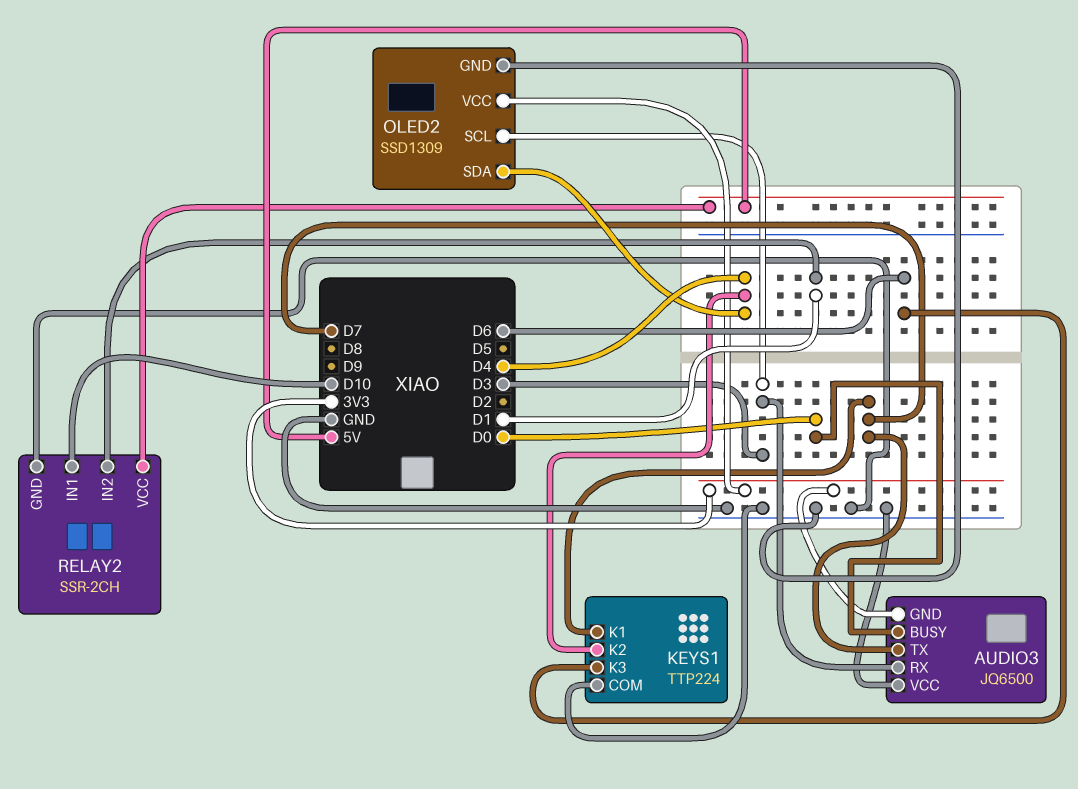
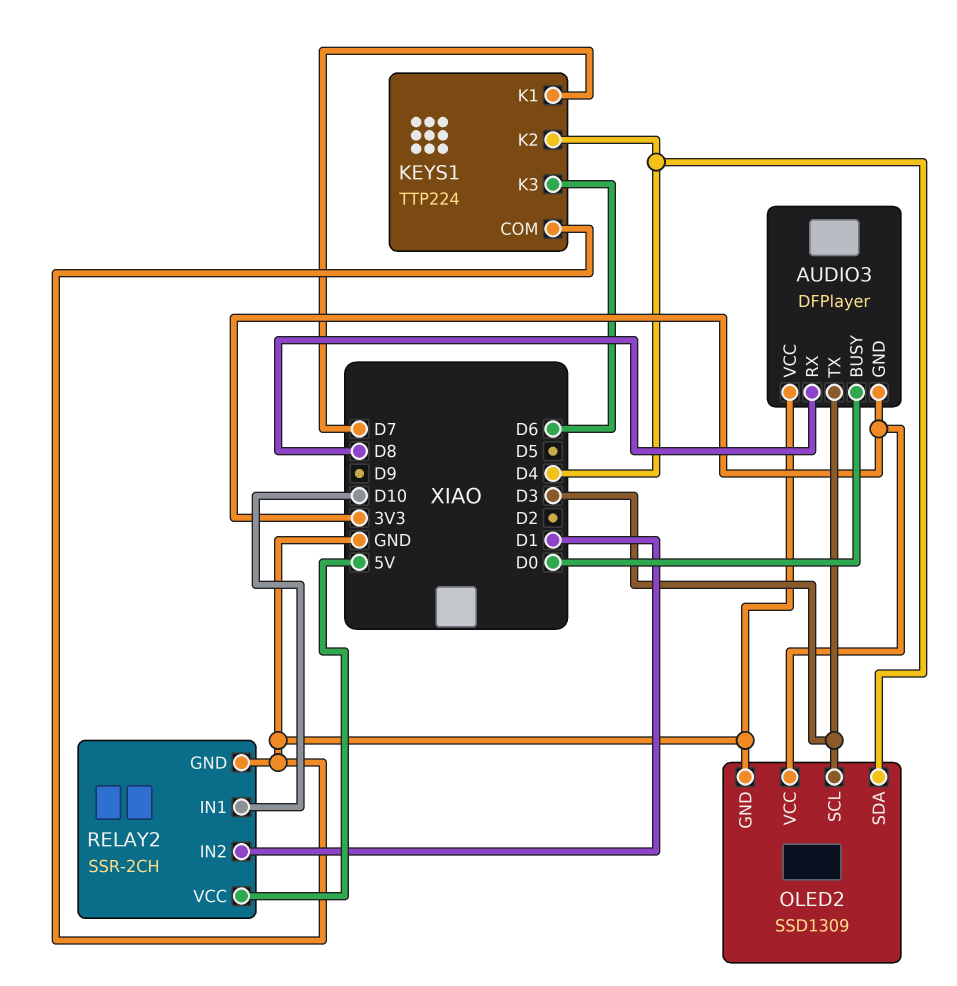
AUDIO3: JQ6500 -> DFPlayer
AUDIO3 pin RX: D3 -> D8
AUDIO3 pin TX: D7 -> D3

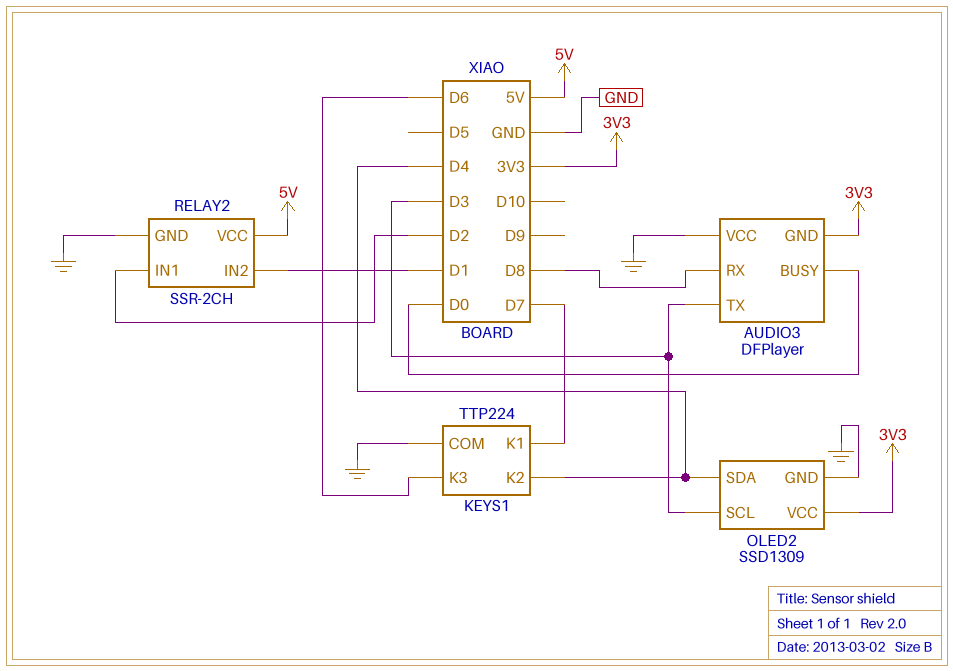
RELAY2 pin IN1: D10 -> D2

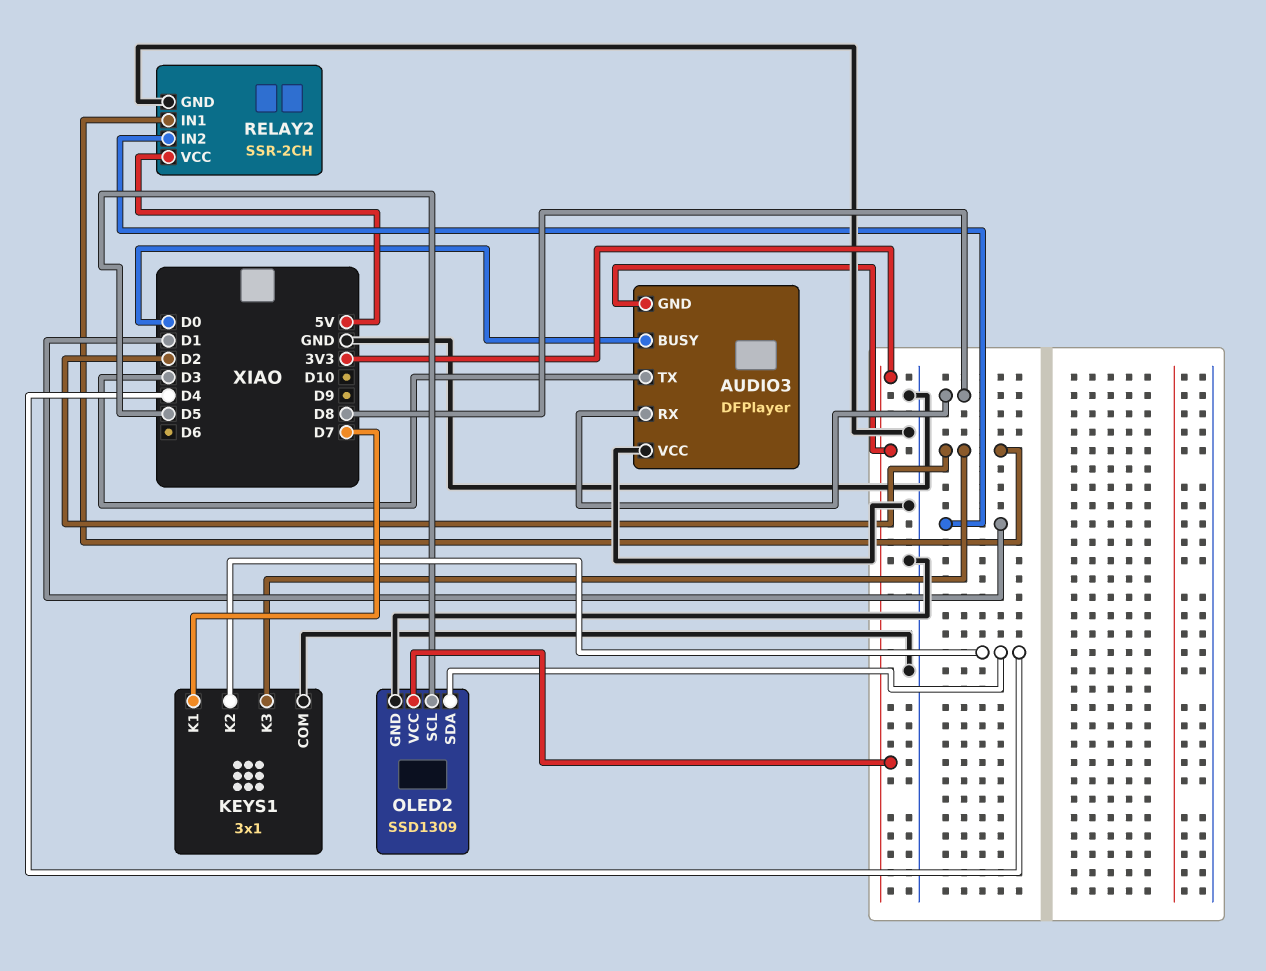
KEYS1: TTP224 -> 3x1
KEYS1 pin K3: D6 -> D2
OLED2 pin SCL: D3 -> D5

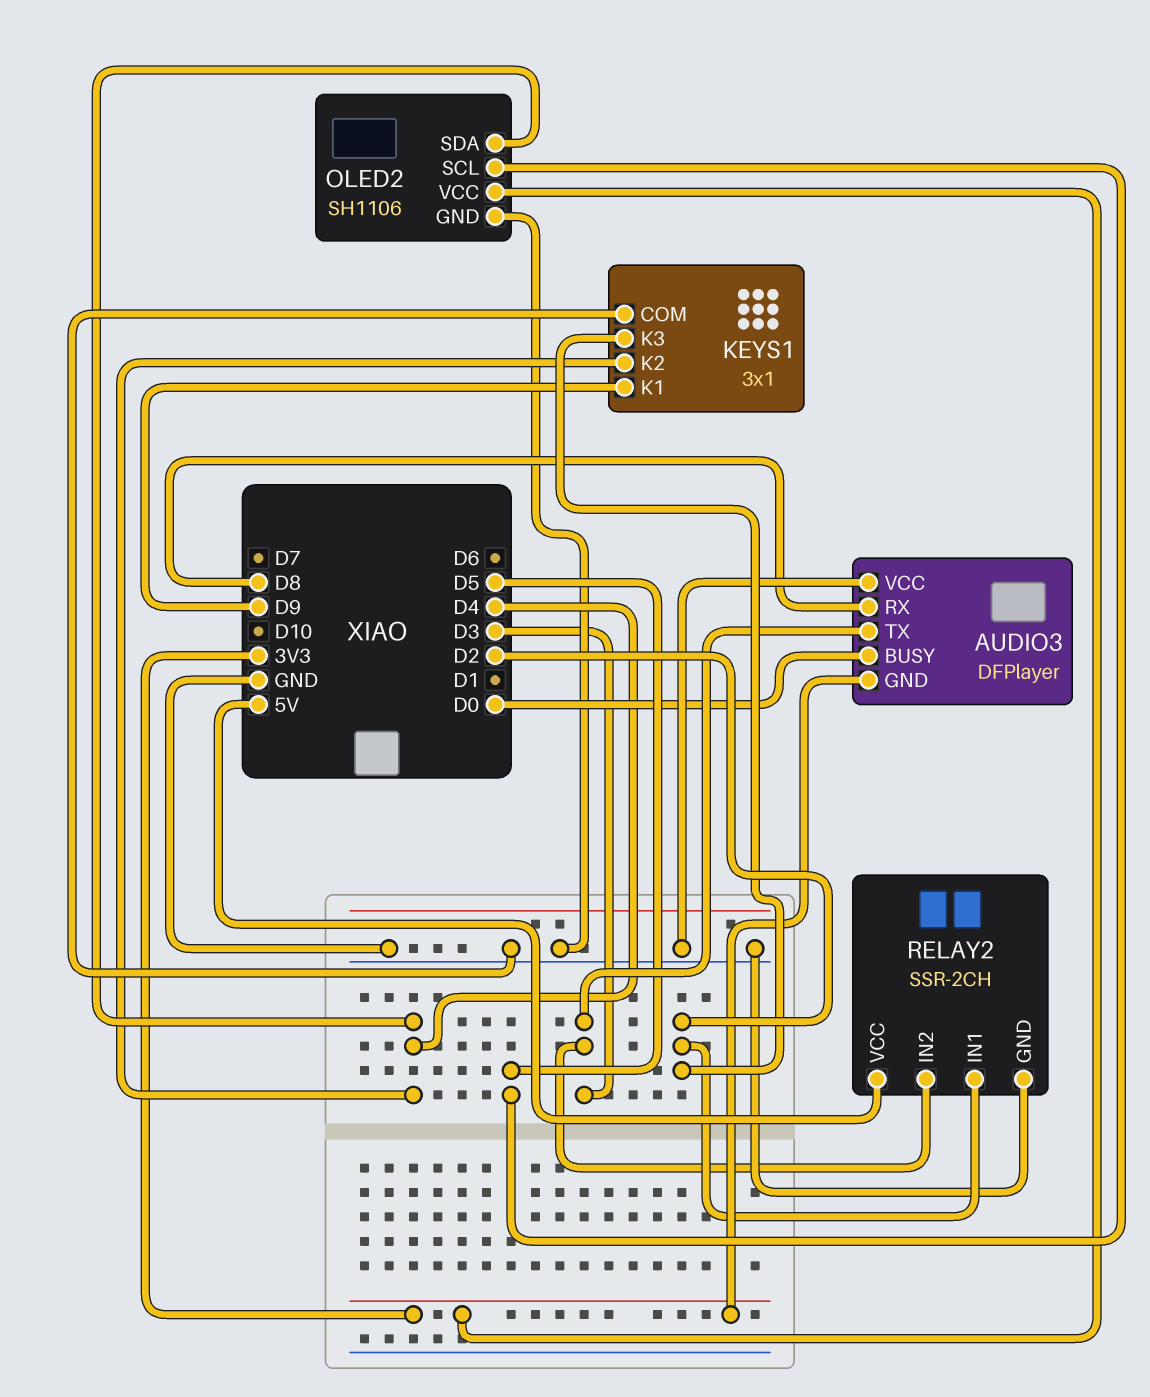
KEYS1 pin K1: D7 -> D9
OLED2: SSD1309 -> SH1106
RELAY2 pin IN2: D1 -> D3

